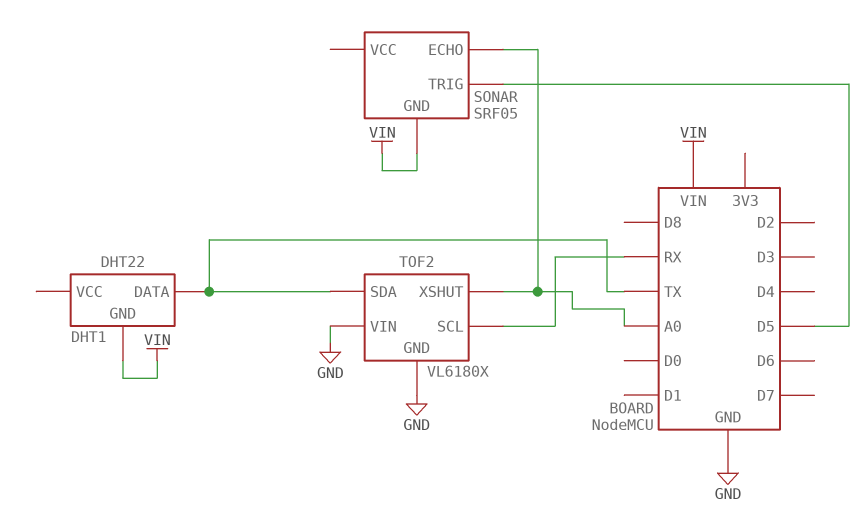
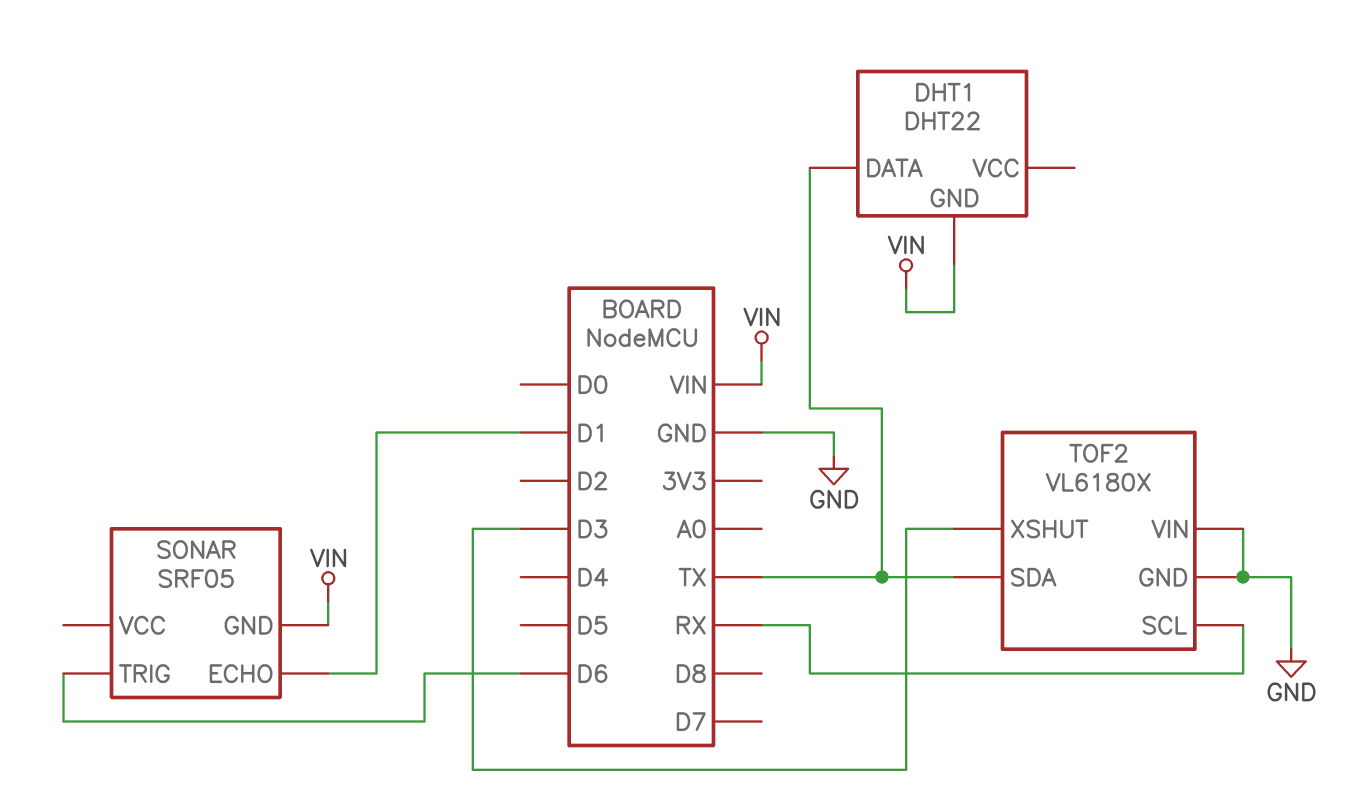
SONAR pin ECHO: A0 -> D1
SONAR pin TRIG: D5 -> D6
TOF2 pin XSHUT: A0 -> D3

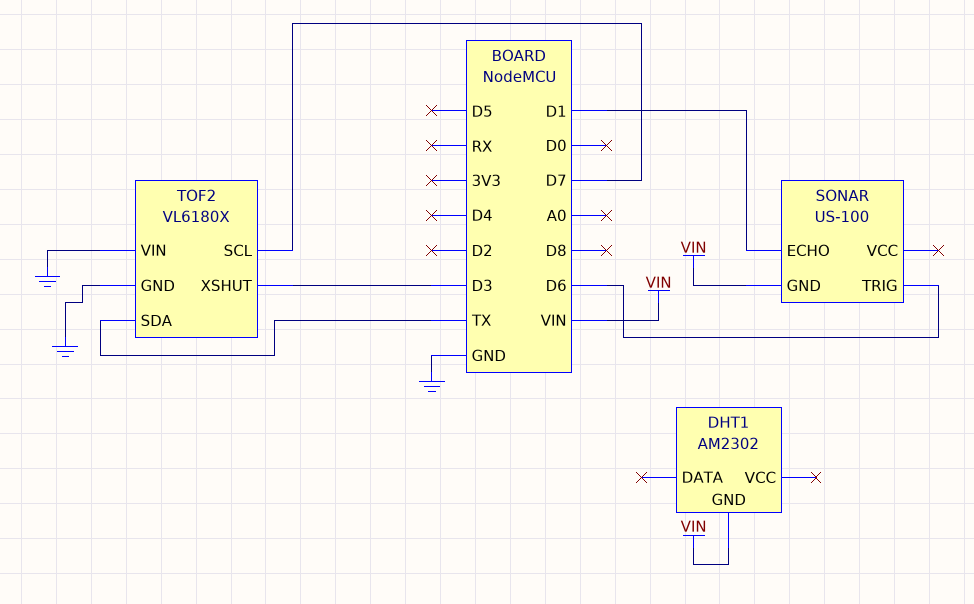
DHT1: DHT22 -> AM2302
DHT1 pin DATA: TX -> none
SONAR: SRF05 -> US-100
TOF2 pin SCL: RX -> D7

